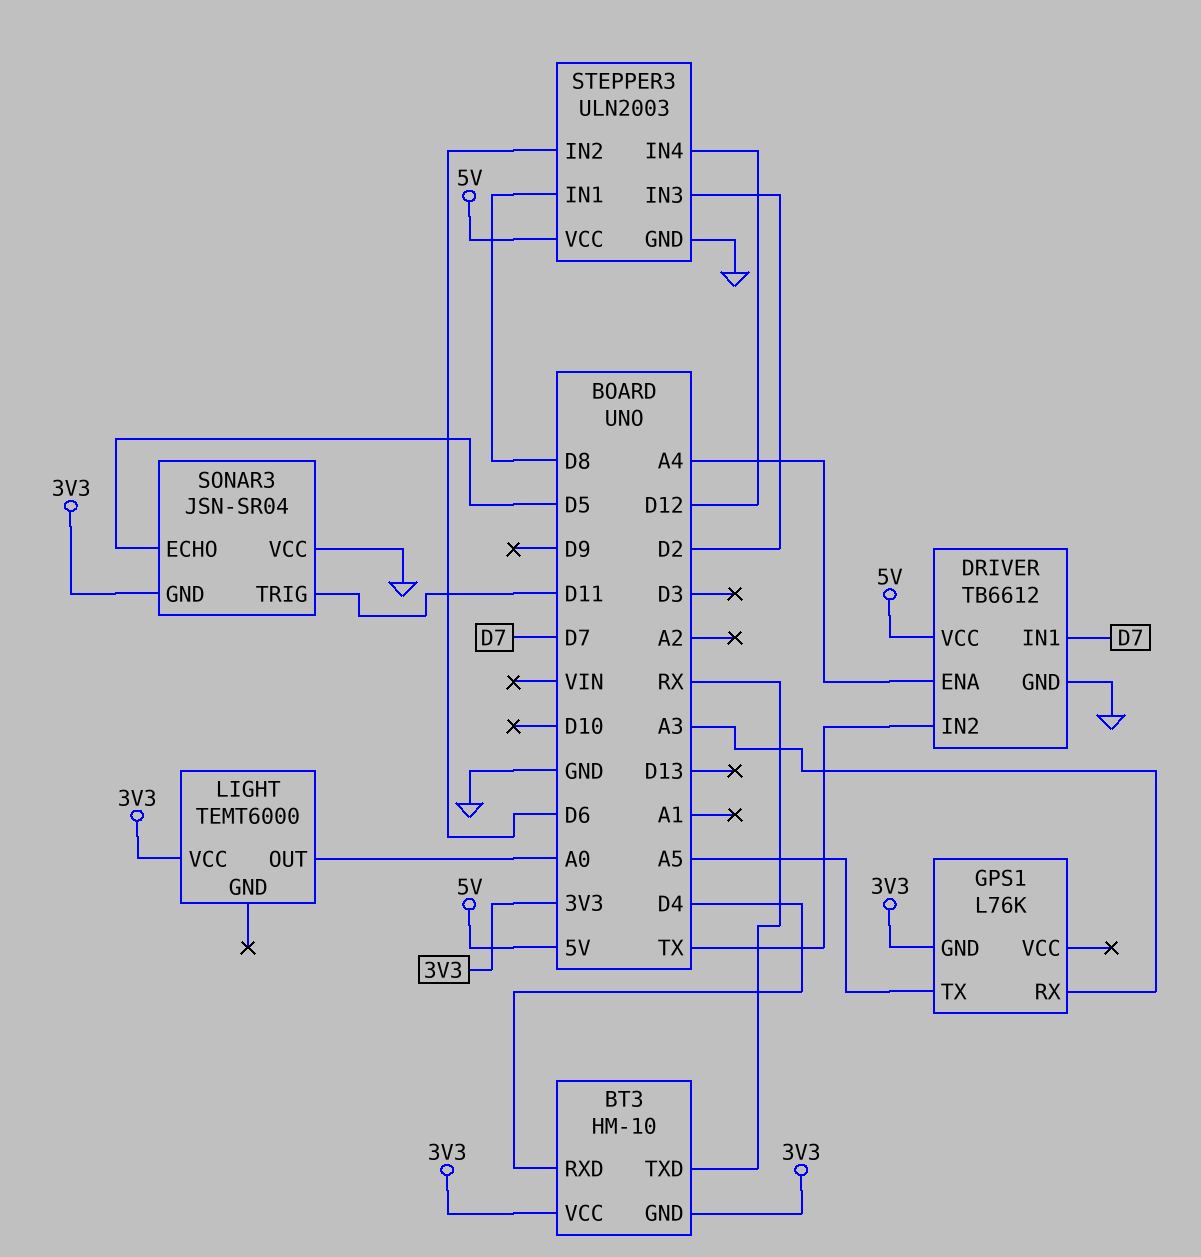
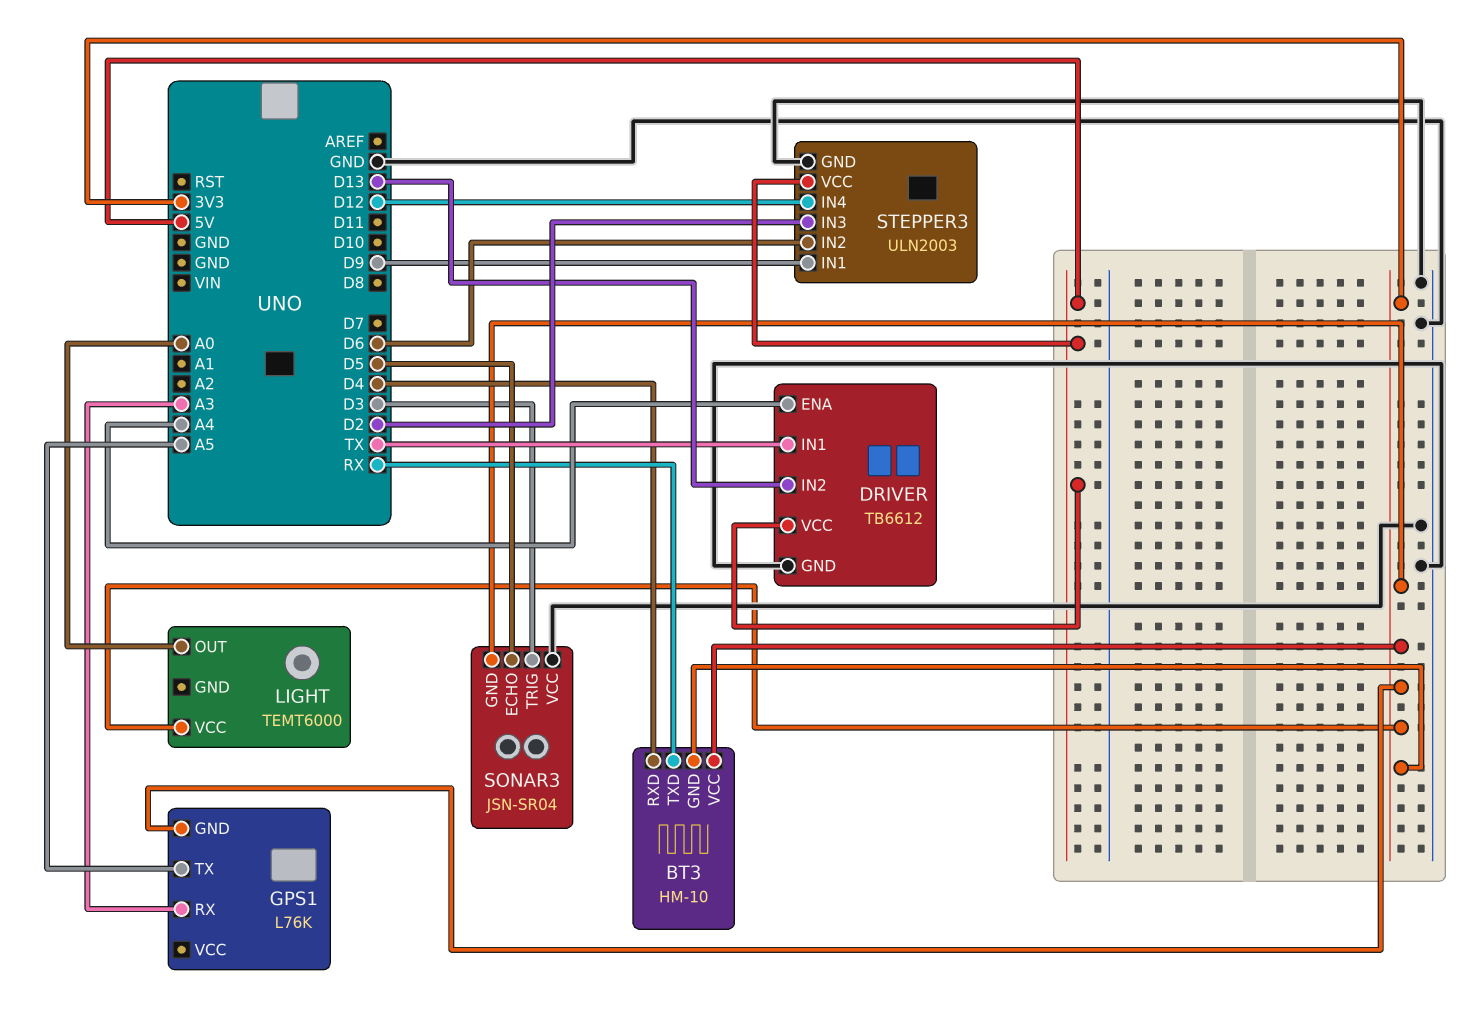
DRIVER pin IN1: D7 -> TX
DRIVER pin IN2: TX -> D13
SONAR3 pin TRIG: D11 -> D3
STEPPER3 pin IN1: D8 -> D9

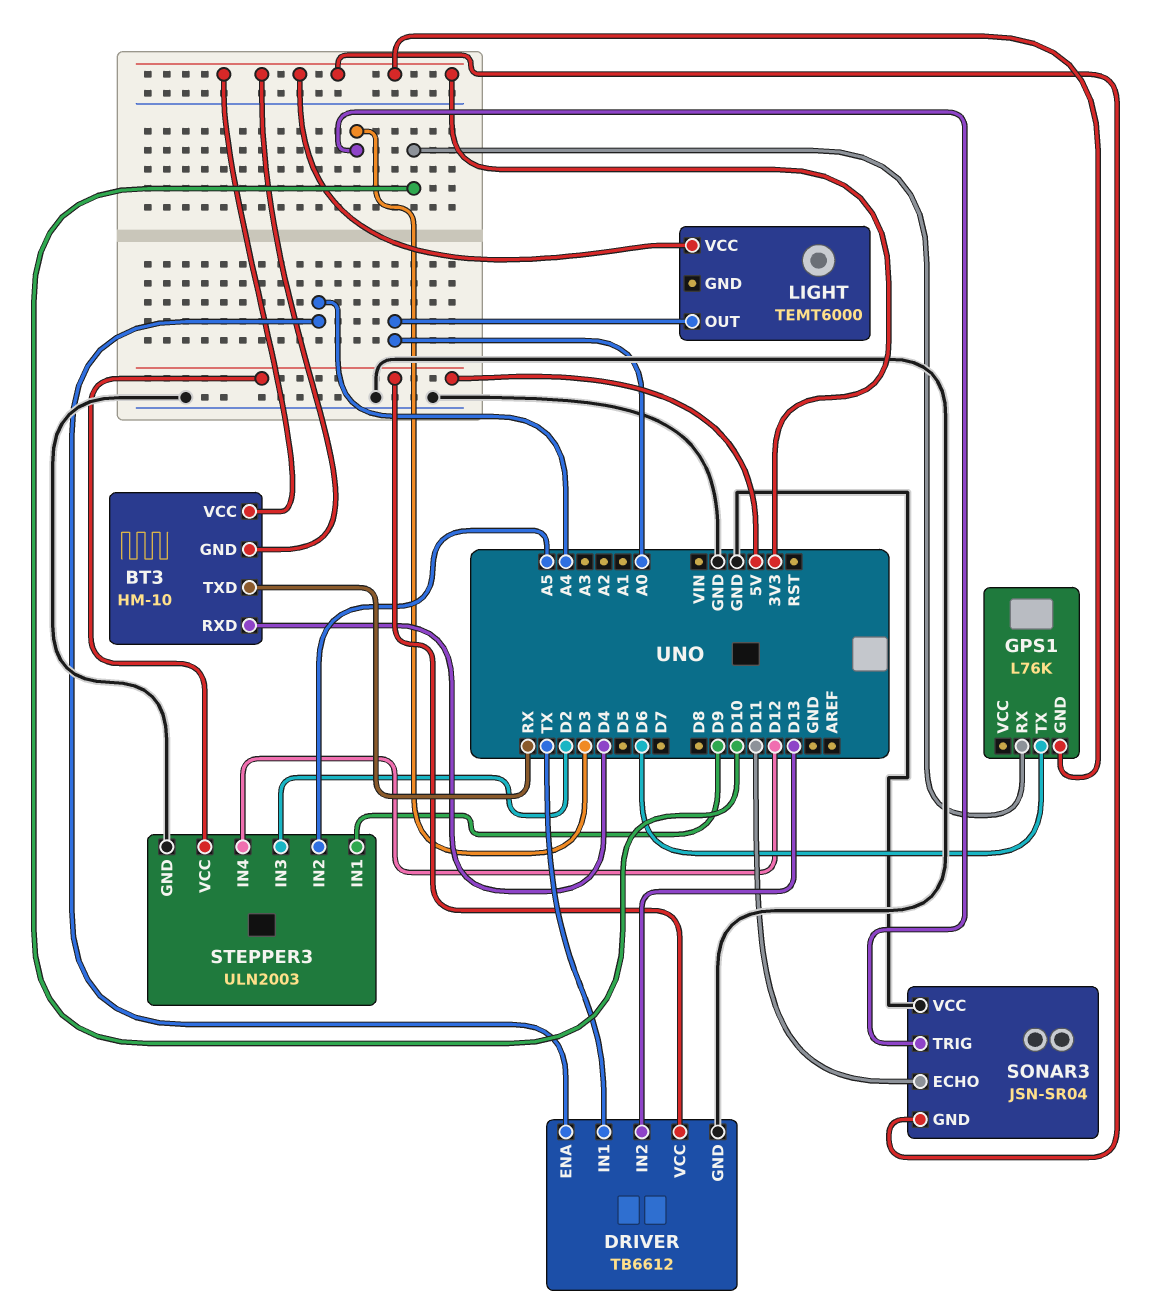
GPS1 pin RX: A3 -> D10
GPS1 pin TX: A5 -> D6
SONAR3 pin ECHO: D5 -> D11
STEPPER3 pin IN2: D6 -> A5

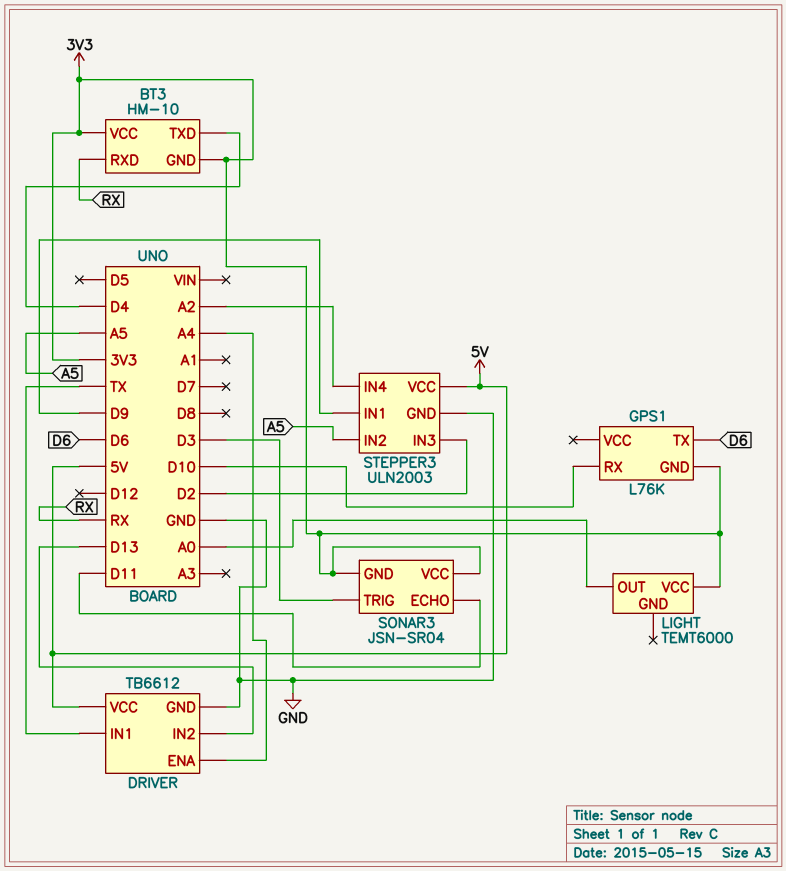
BT3 pin RXD: D4 -> RX
BT3 pin TXD: RX -> D4
SONAR3 pin VCC: GND -> 3V3
STEPPER3 pin IN4: D12 -> A2

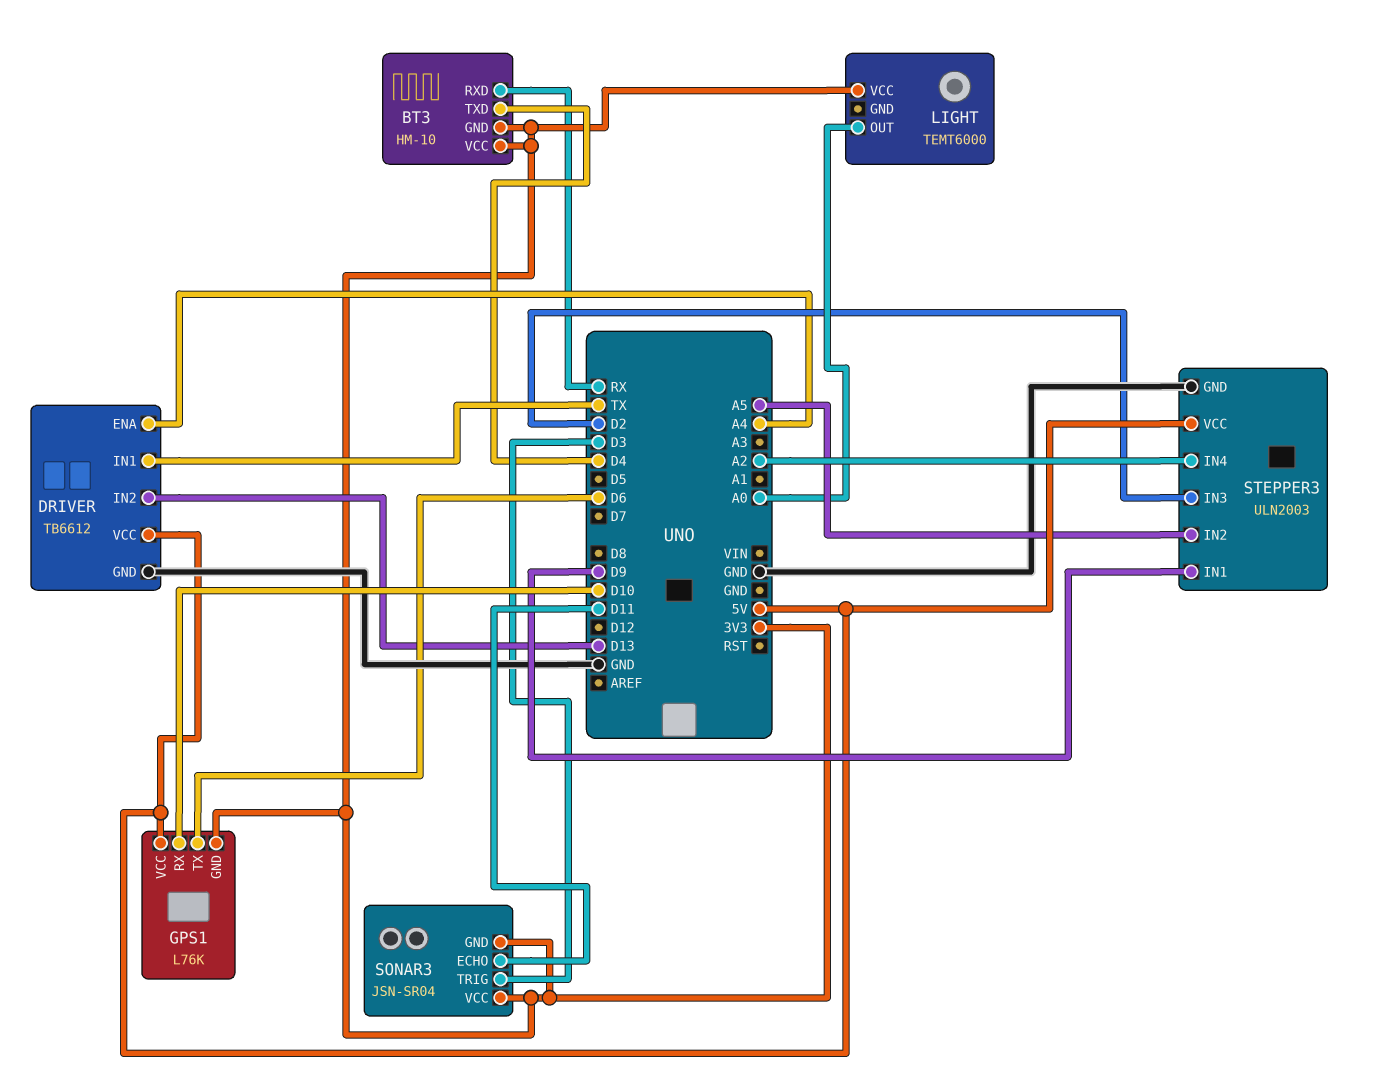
GPS1 pin VCC: none -> 5V

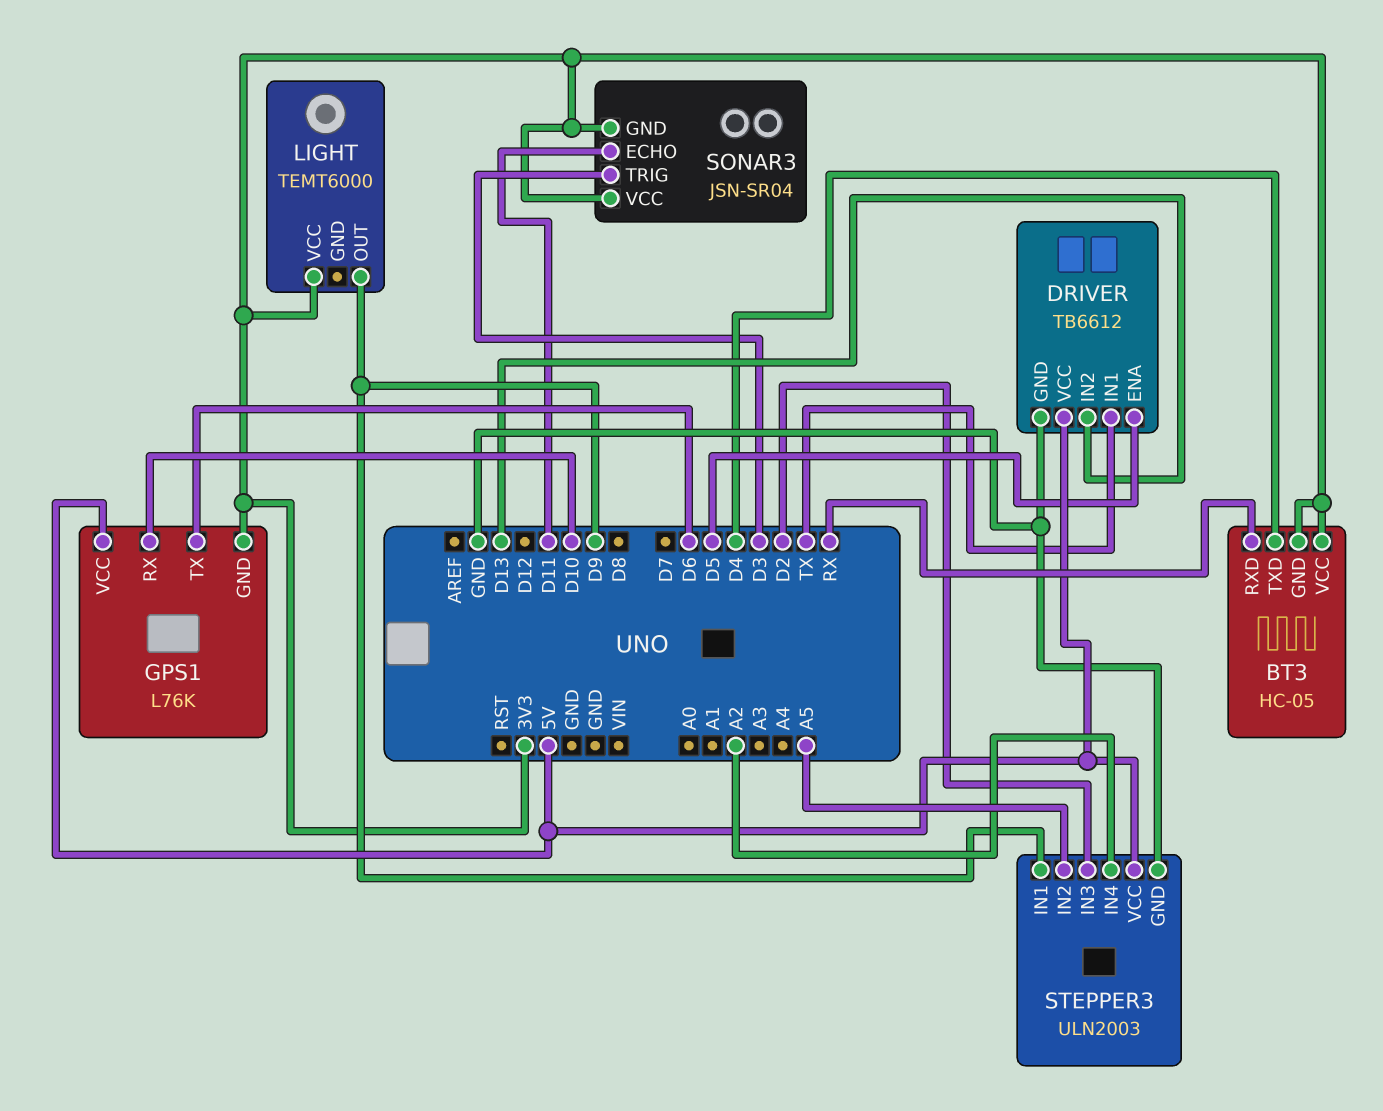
BT3: HM-10 -> HC-05
DRIVER pin ENA: A4 -> D5
LIGHT pin OUT: A0 -> D9

